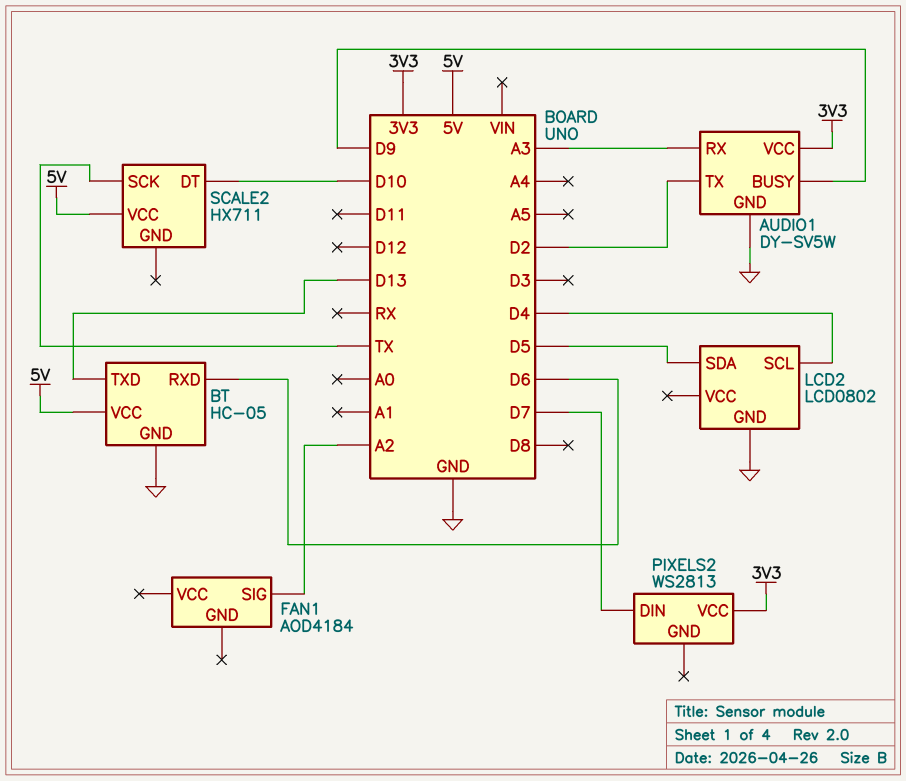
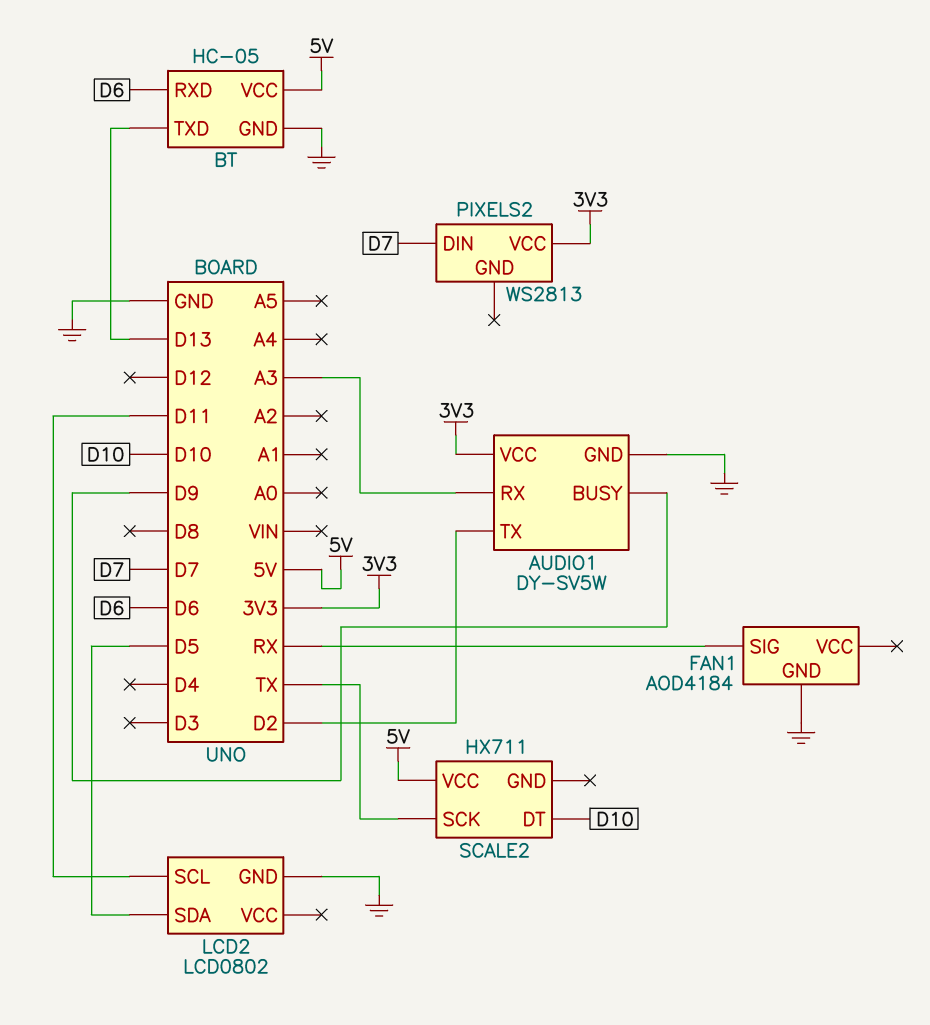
FAN1 pin GND: none -> GND
FAN1 pin SIG: A2 -> RX
LCD2 pin SCL: D4 -> D11

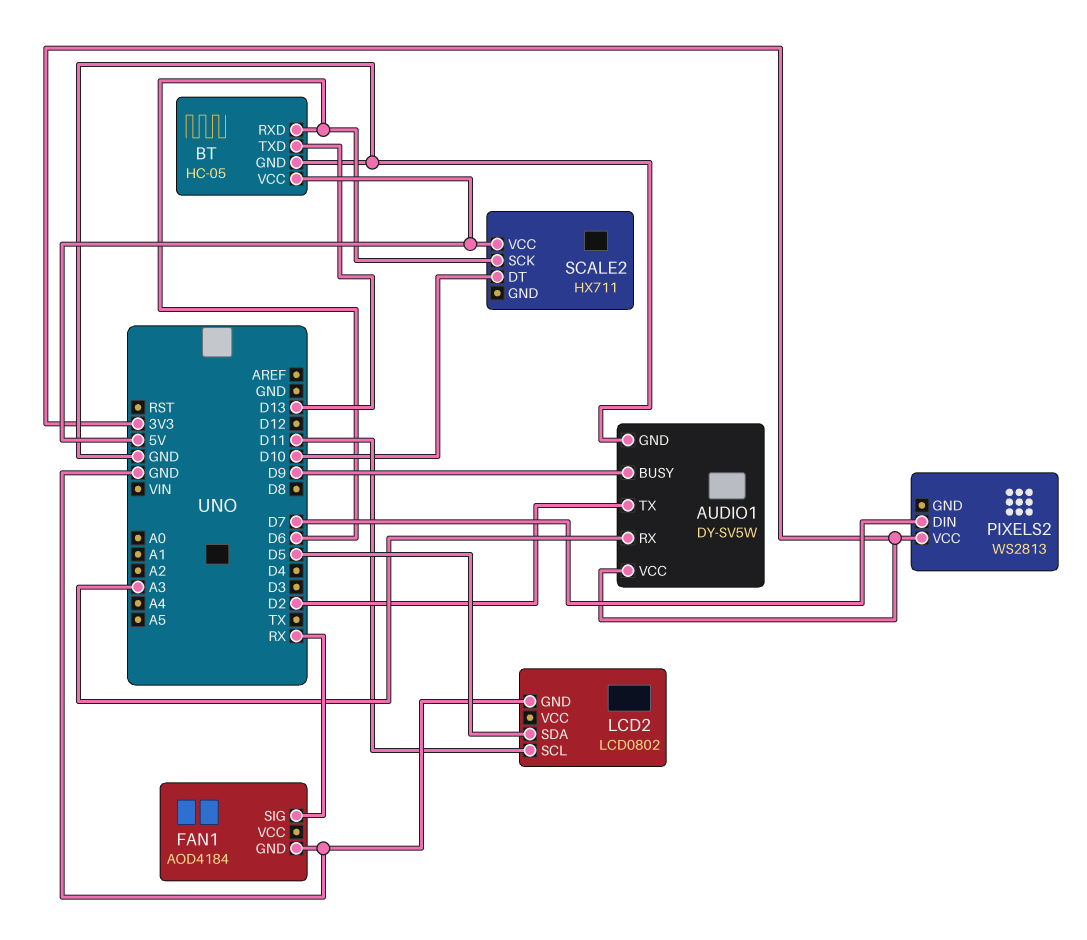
SCALE2 pin SCK: TX -> D6

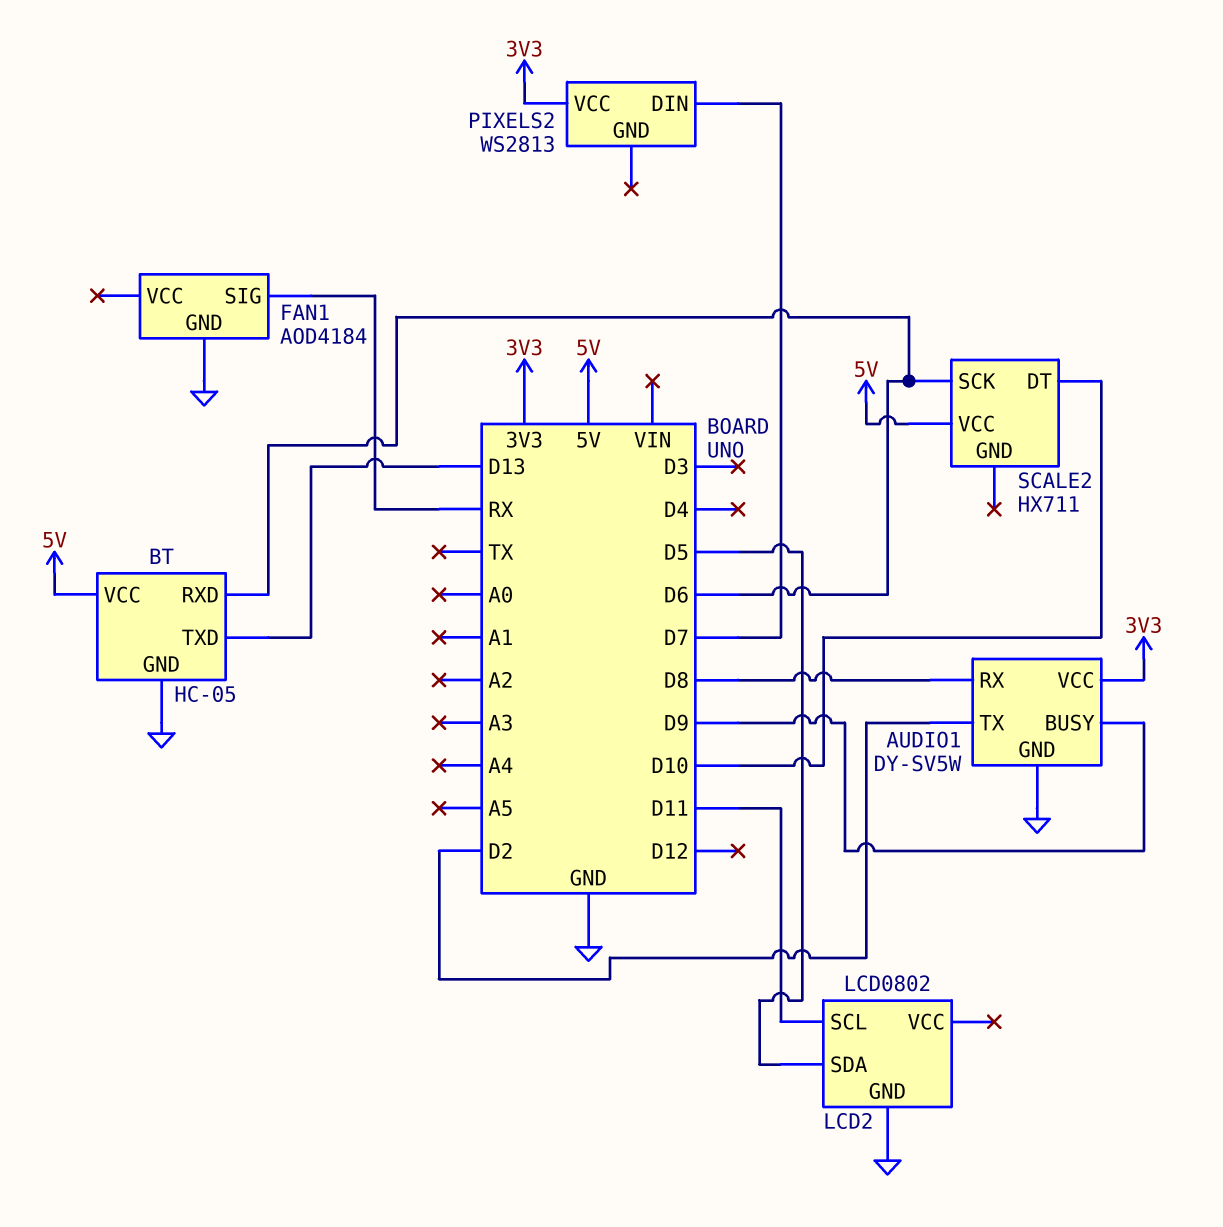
AUDIO1 pin RX: A3 -> D8

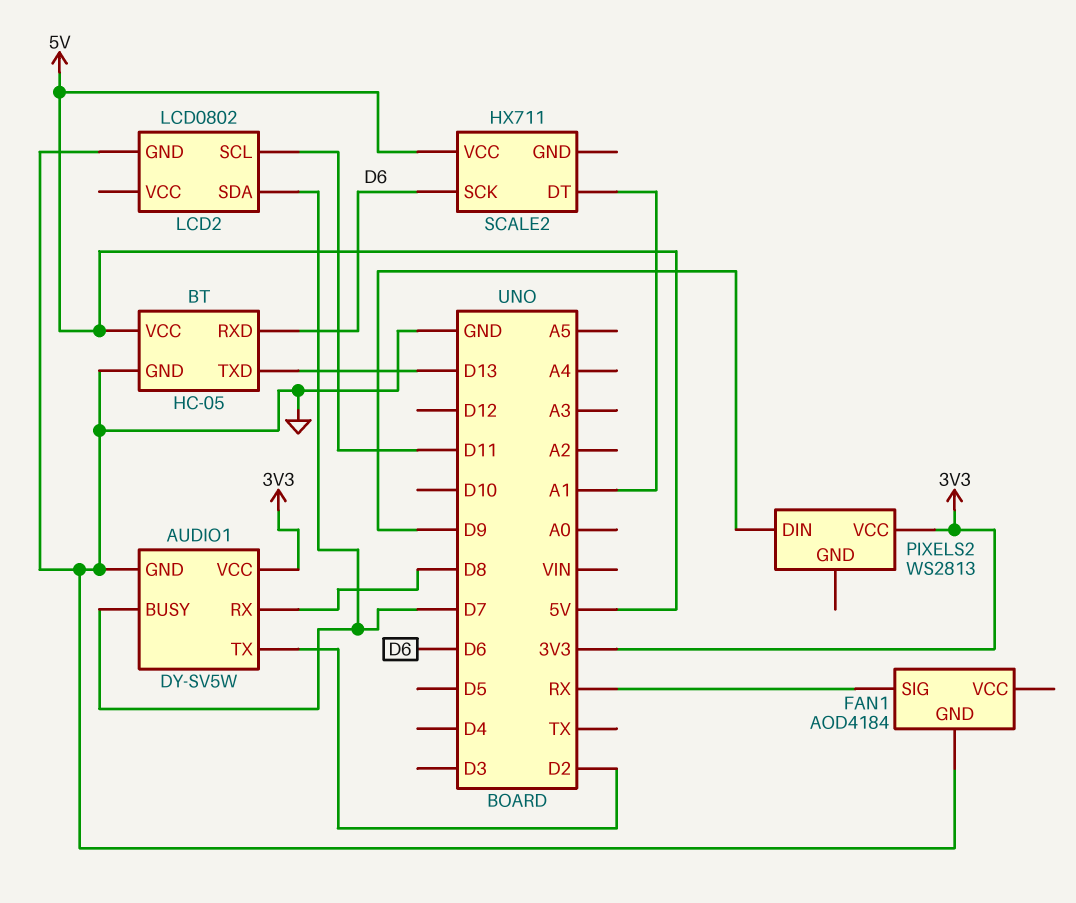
AUDIO1 pin BUSY: D9 -> D7
LCD2 pin SDA: D5 -> D7
PIXELS2 pin DIN: D7 -> D9
SCALE2 pin DT: D10 -> A1

